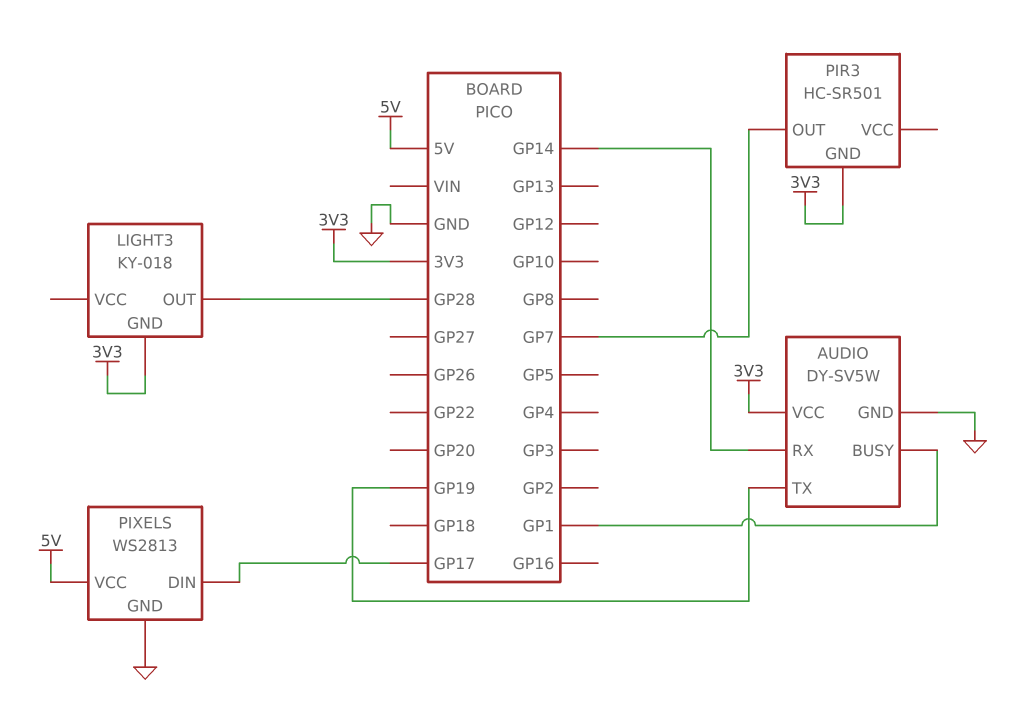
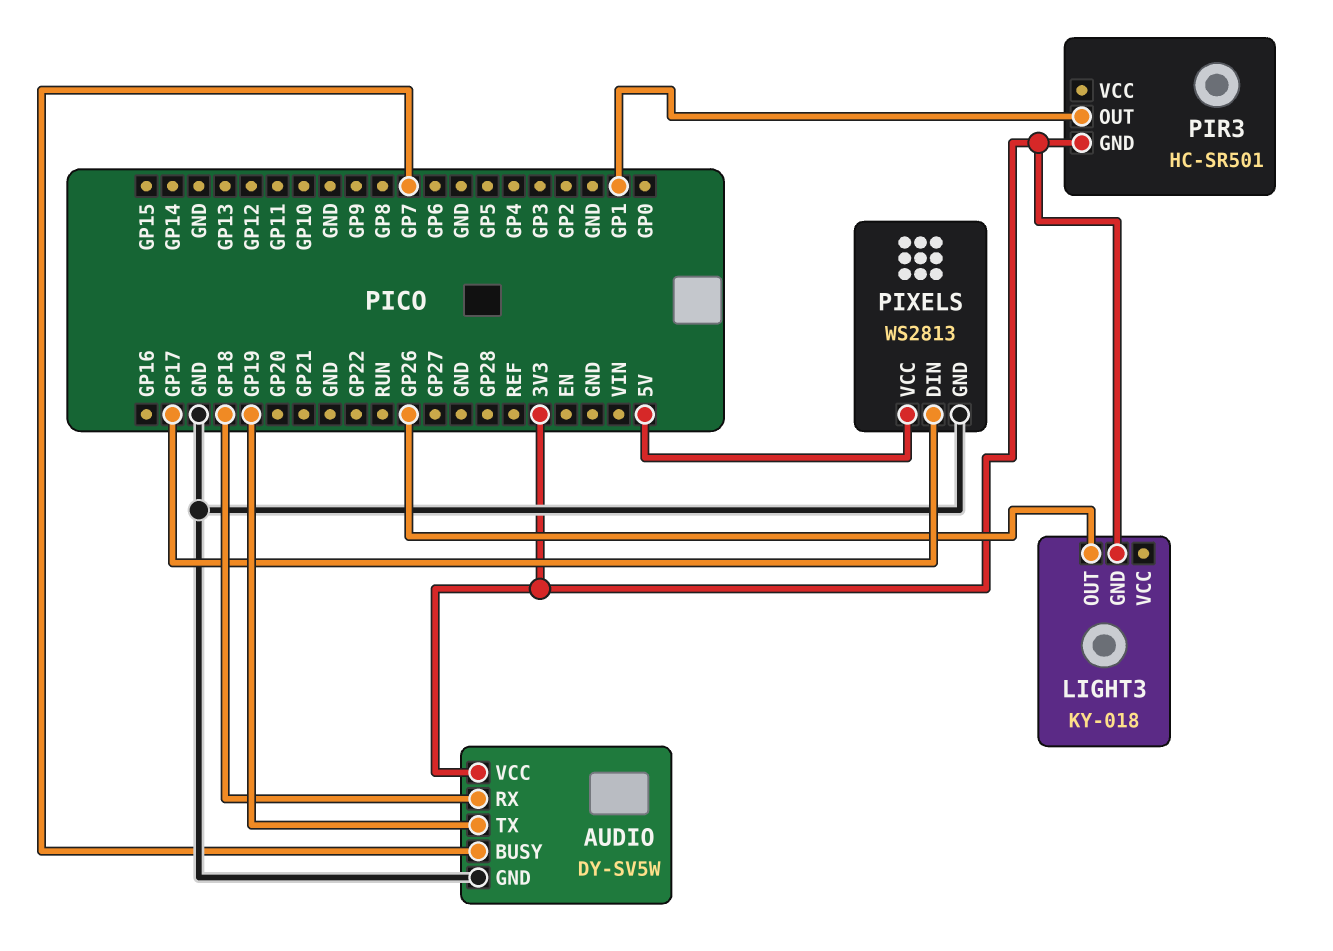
AUDIO pin BUSY: GP1 -> GP7
AUDIO pin RX: GP14 -> GP18
LIGHT3 pin OUT: GP28 -> GP26
PIR3 pin OUT: GP7 -> GP1

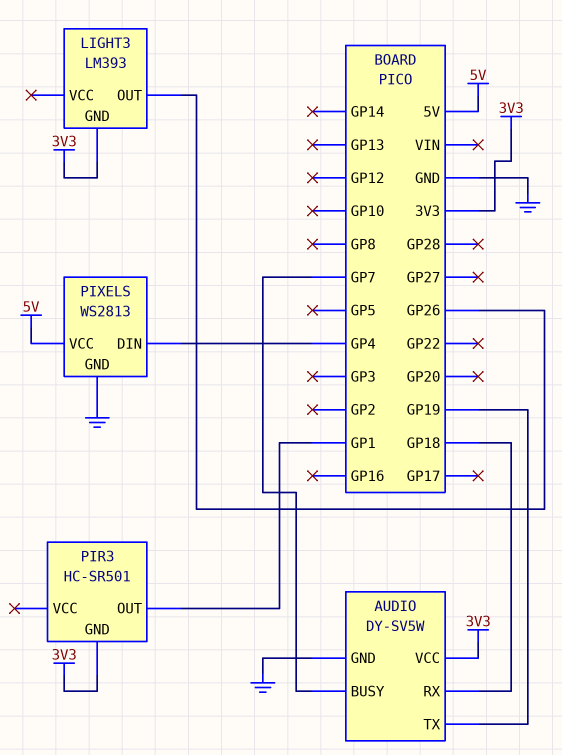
LIGHT3: KY-018 -> LM393
PIXELS pin DIN: GP17 -> GP4

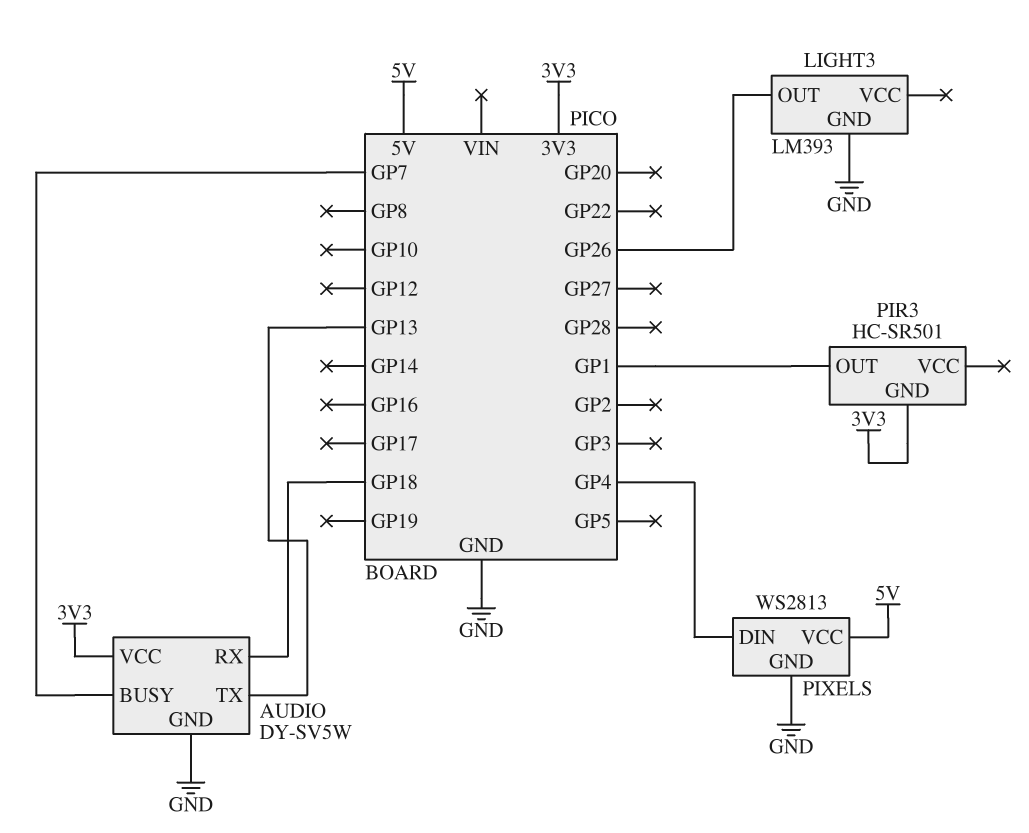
AUDIO pin TX: GP19 -> GP13
LIGHT3 pin GND: 3V3 -> GND

